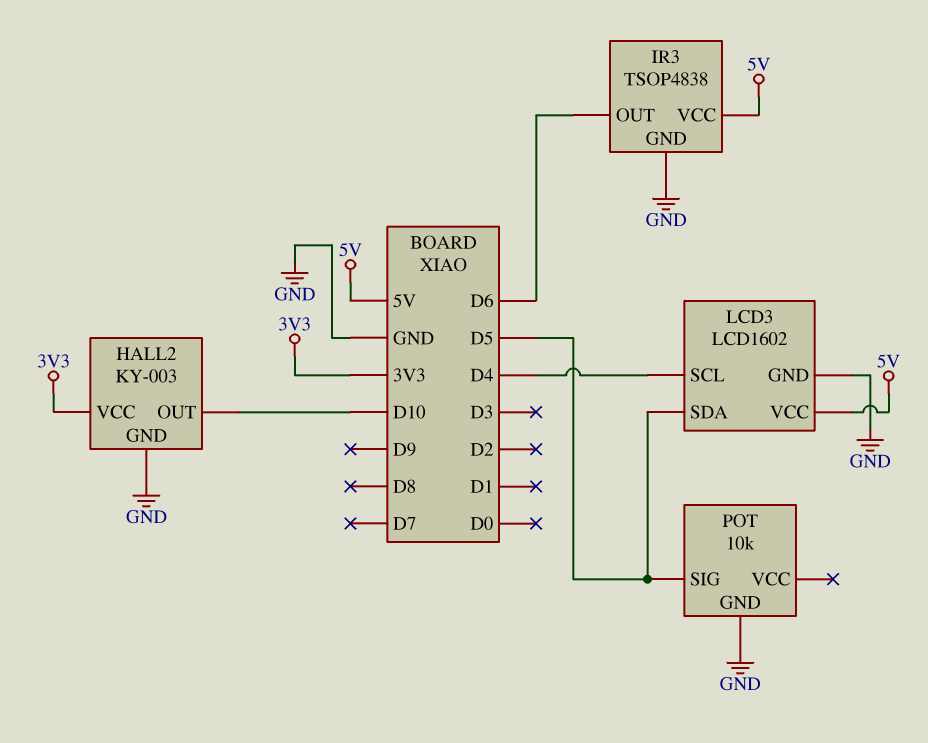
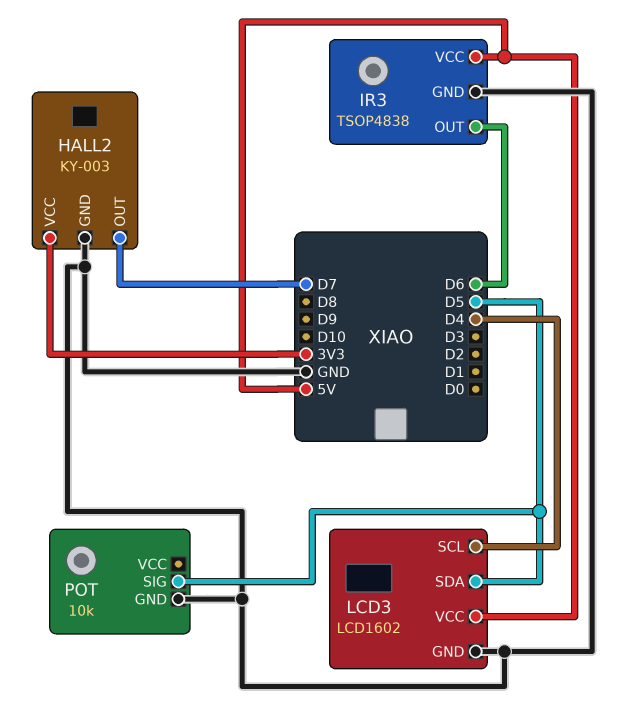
HALL2 pin OUT: D10 -> D7

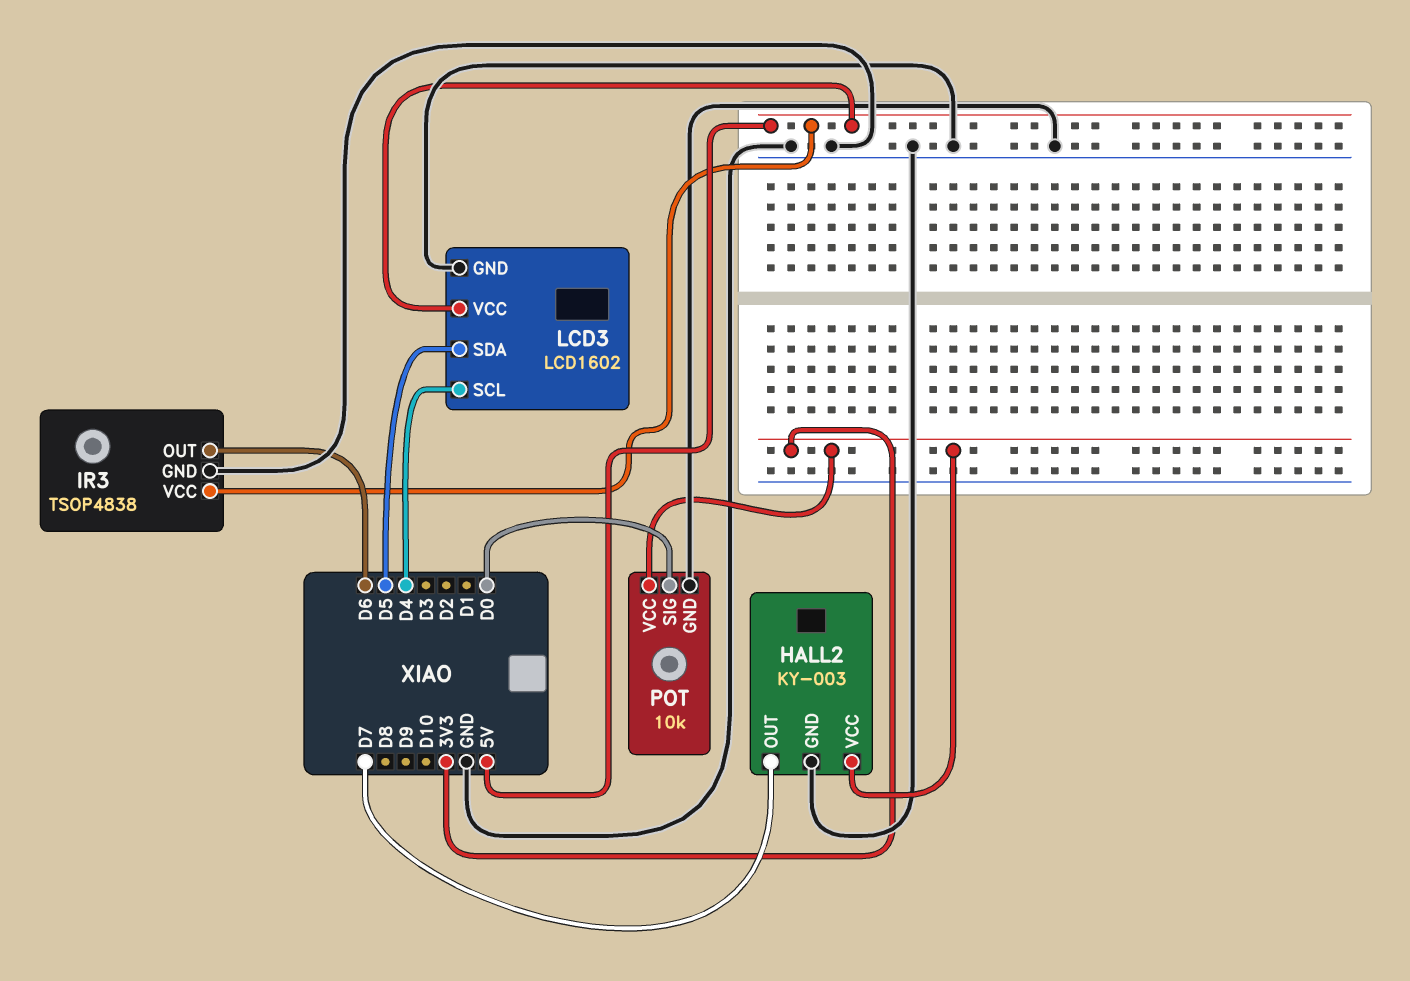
POT pin SIG: D5 -> D0
POT pin VCC: none -> 3V3

